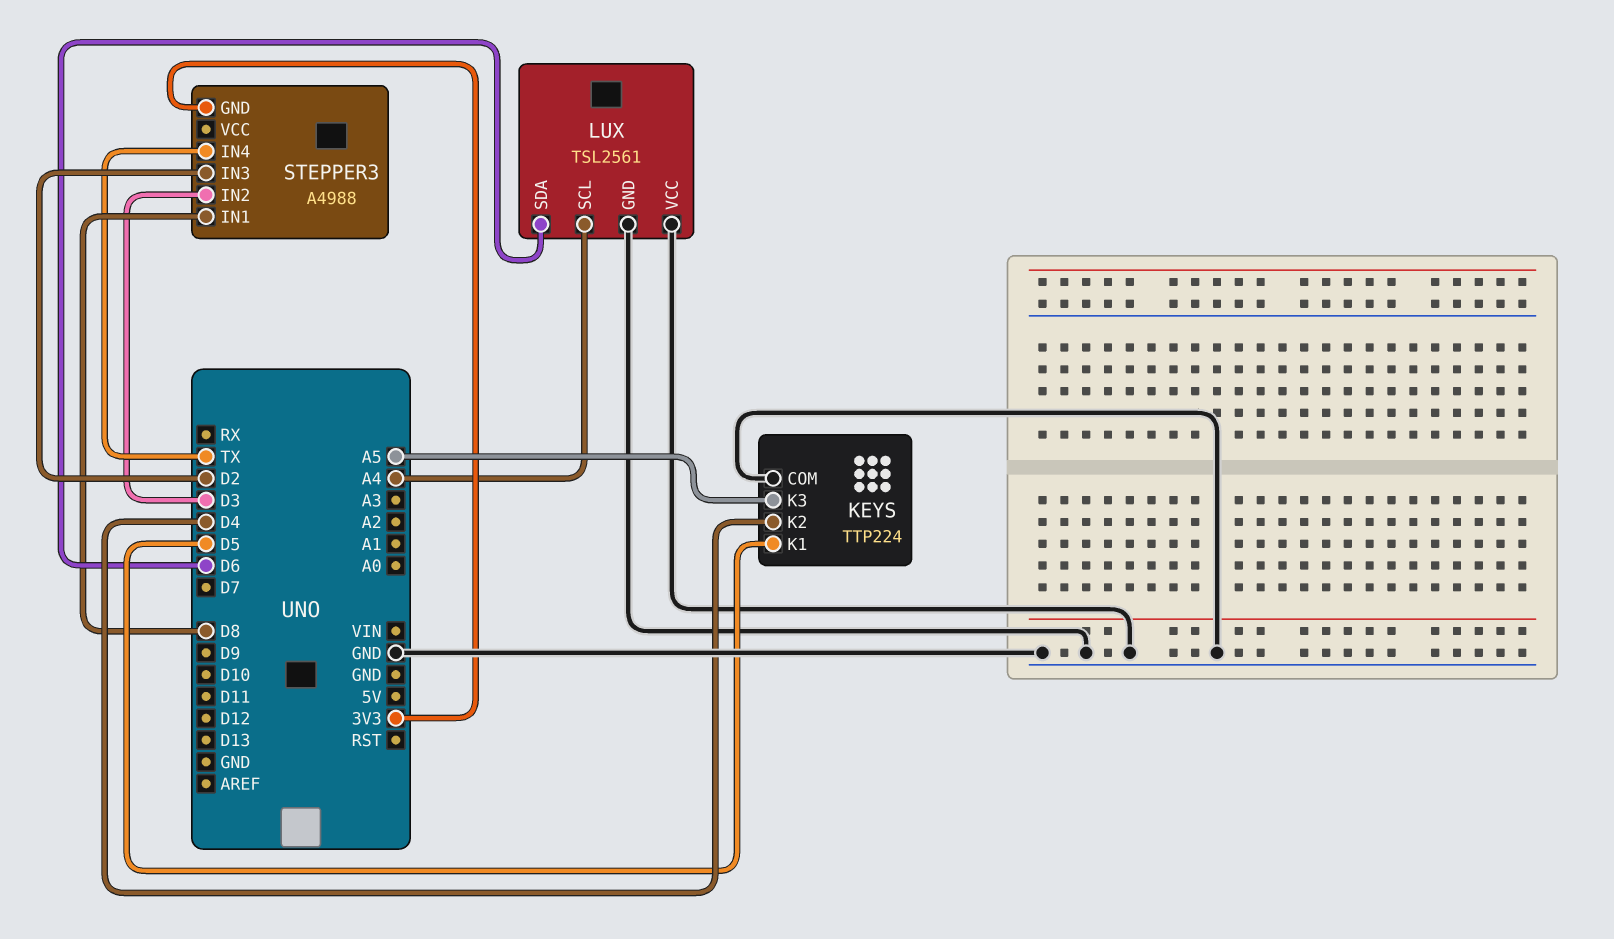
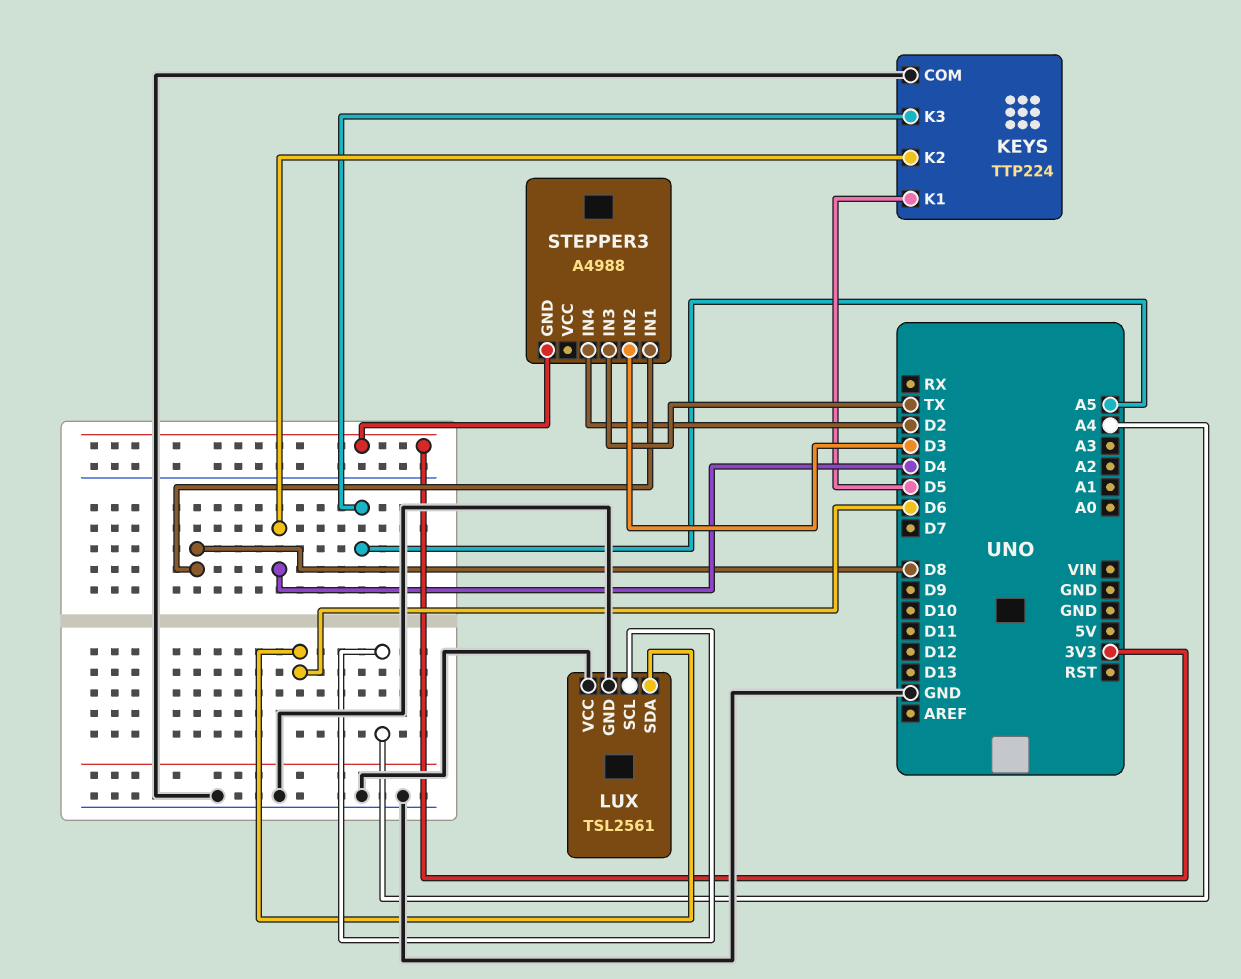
STEPPER3 pin IN3: D2 -> TX
STEPPER3 pin IN4: TX -> D2

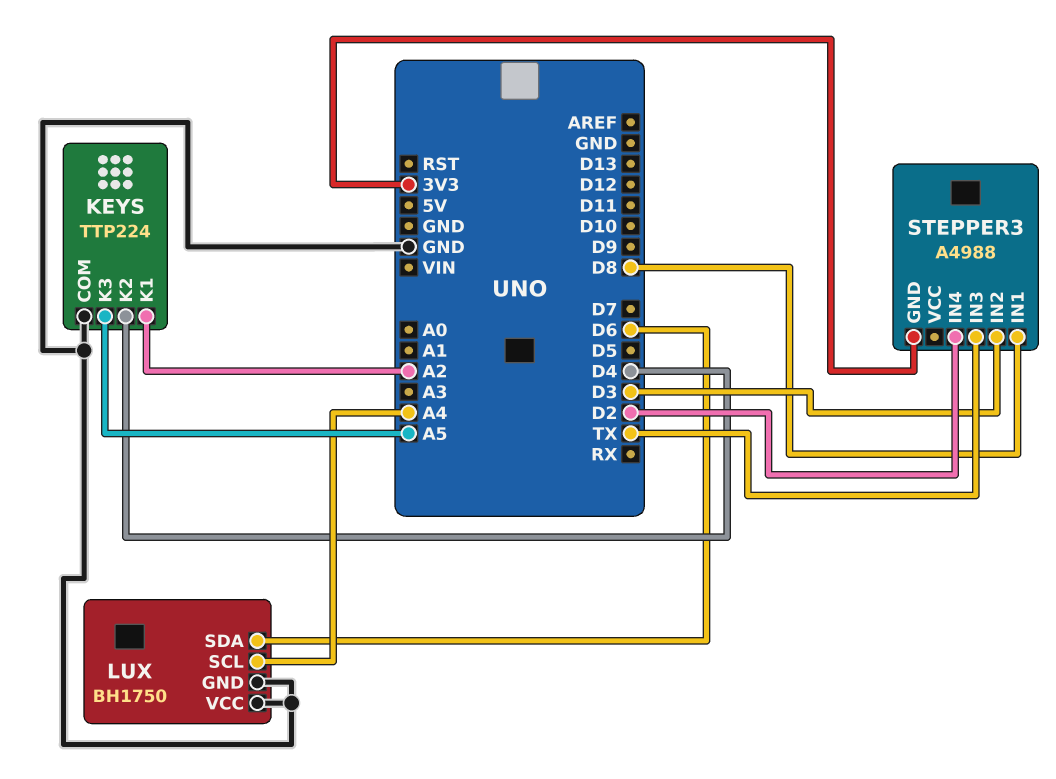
KEYS pin K1: D5 -> A2
LUX: TSL2561 -> BH1750

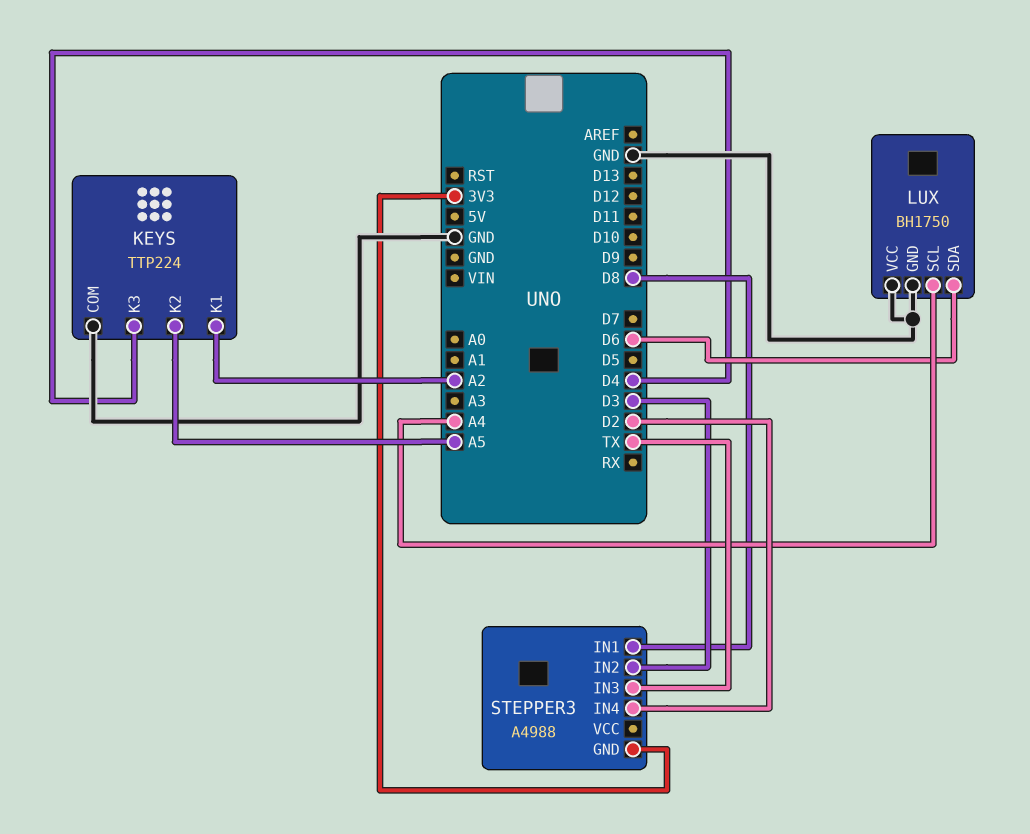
KEYS pin K2: D4 -> A5
KEYS pin K3: A5 -> D4

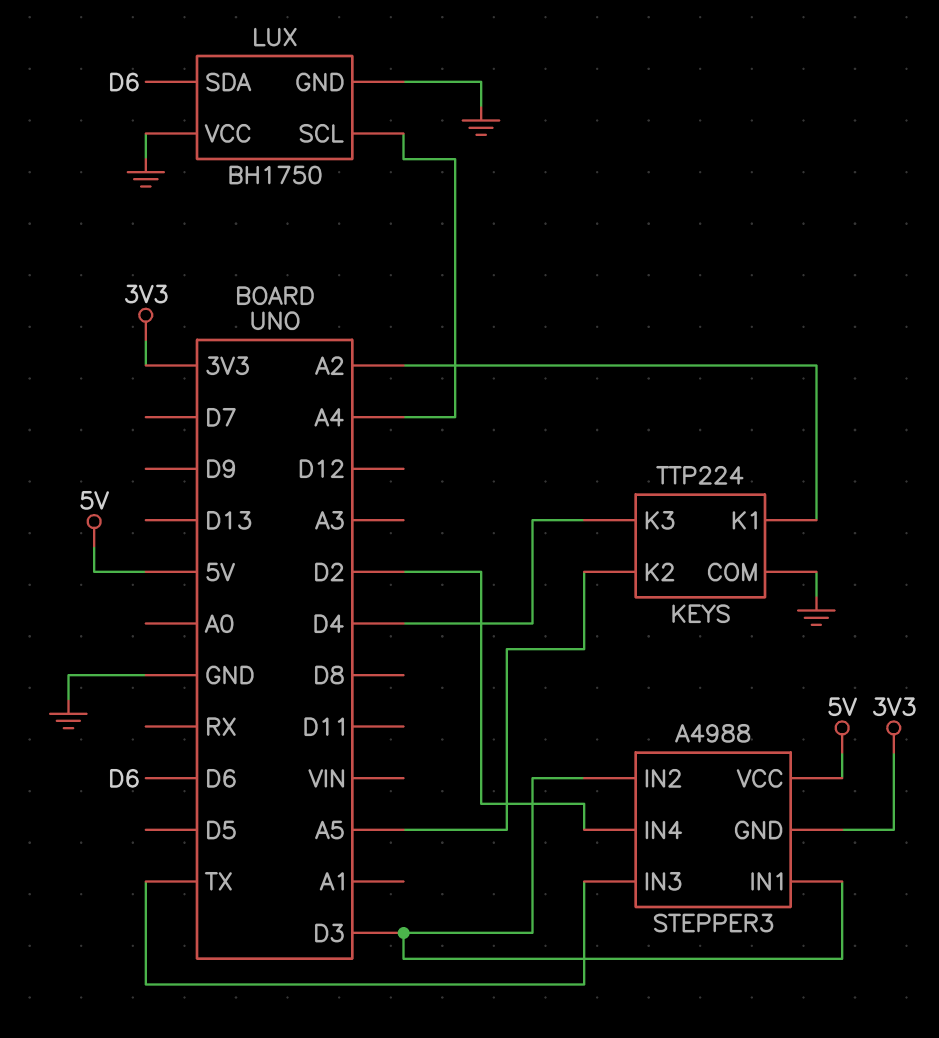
STEPPER3 pin IN1: D8 -> D3
STEPPER3 pin VCC: none -> 5V

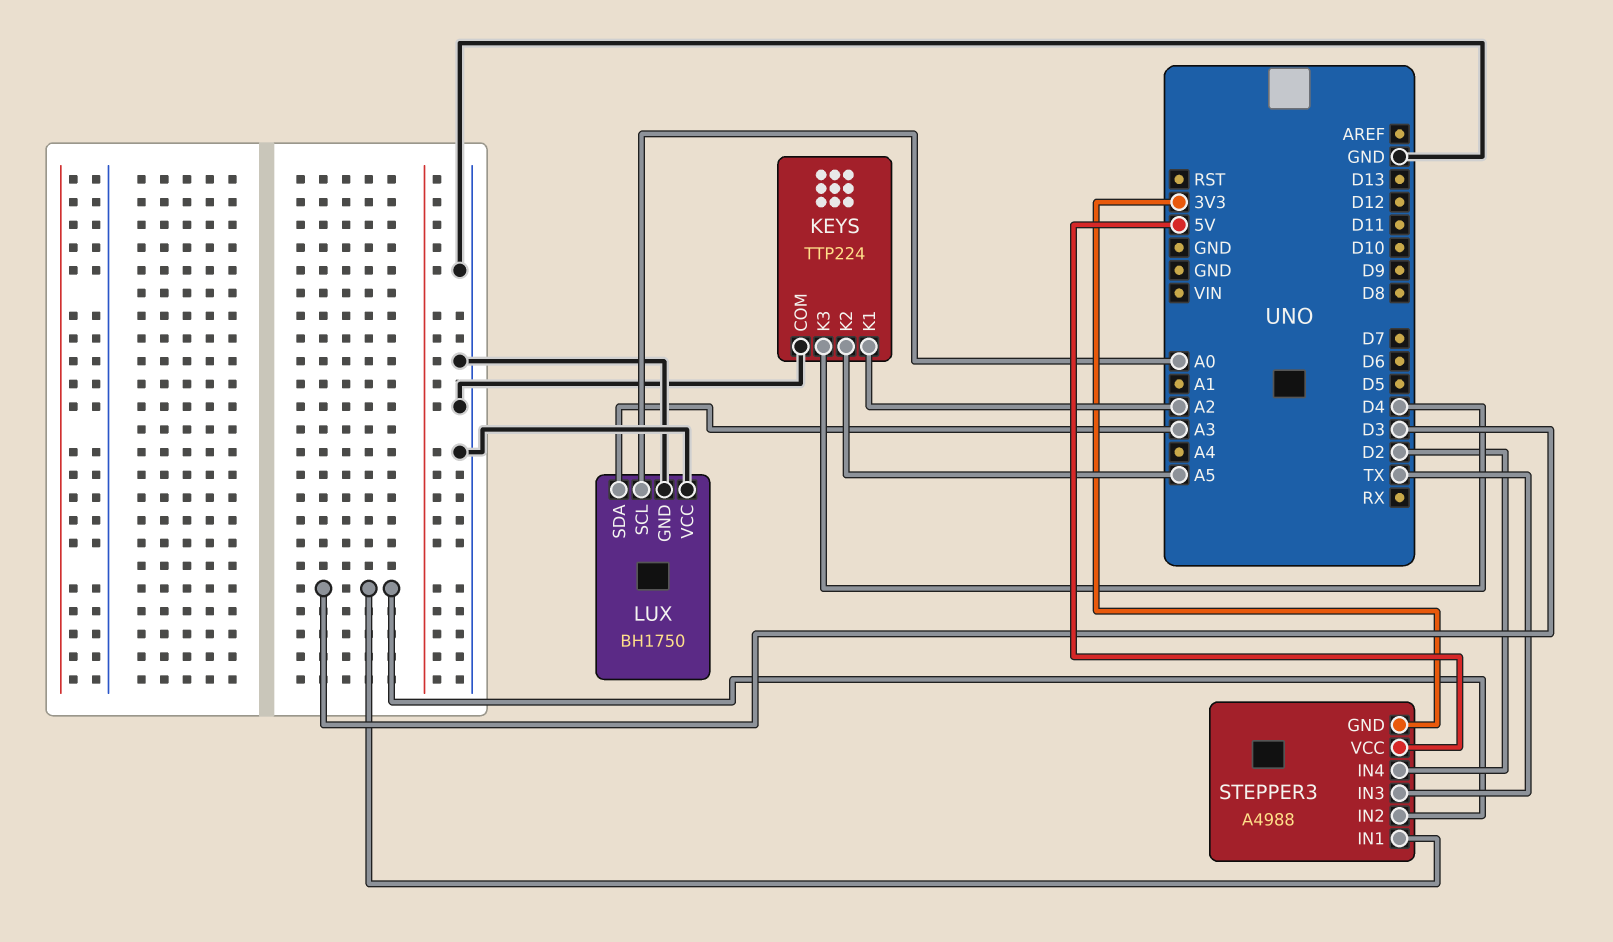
LUX pin SCL: A4 -> A0
LUX pin SDA: D6 -> A3

